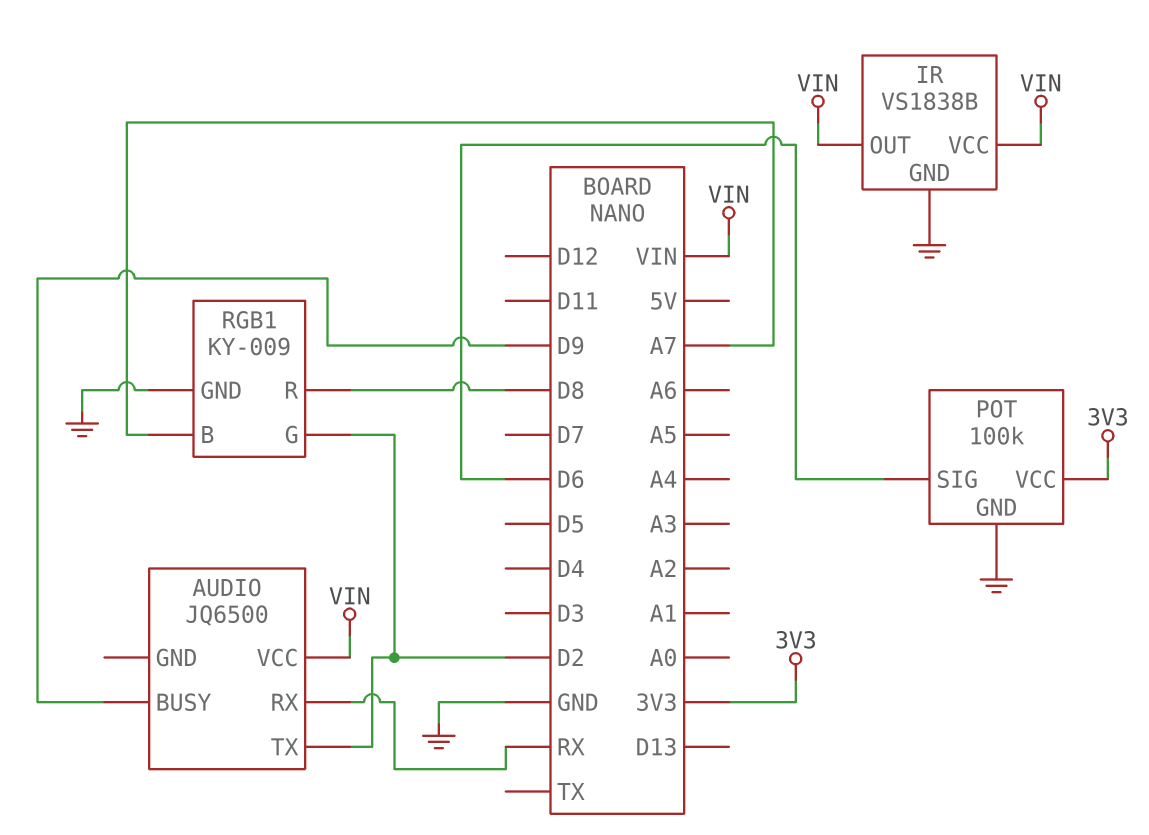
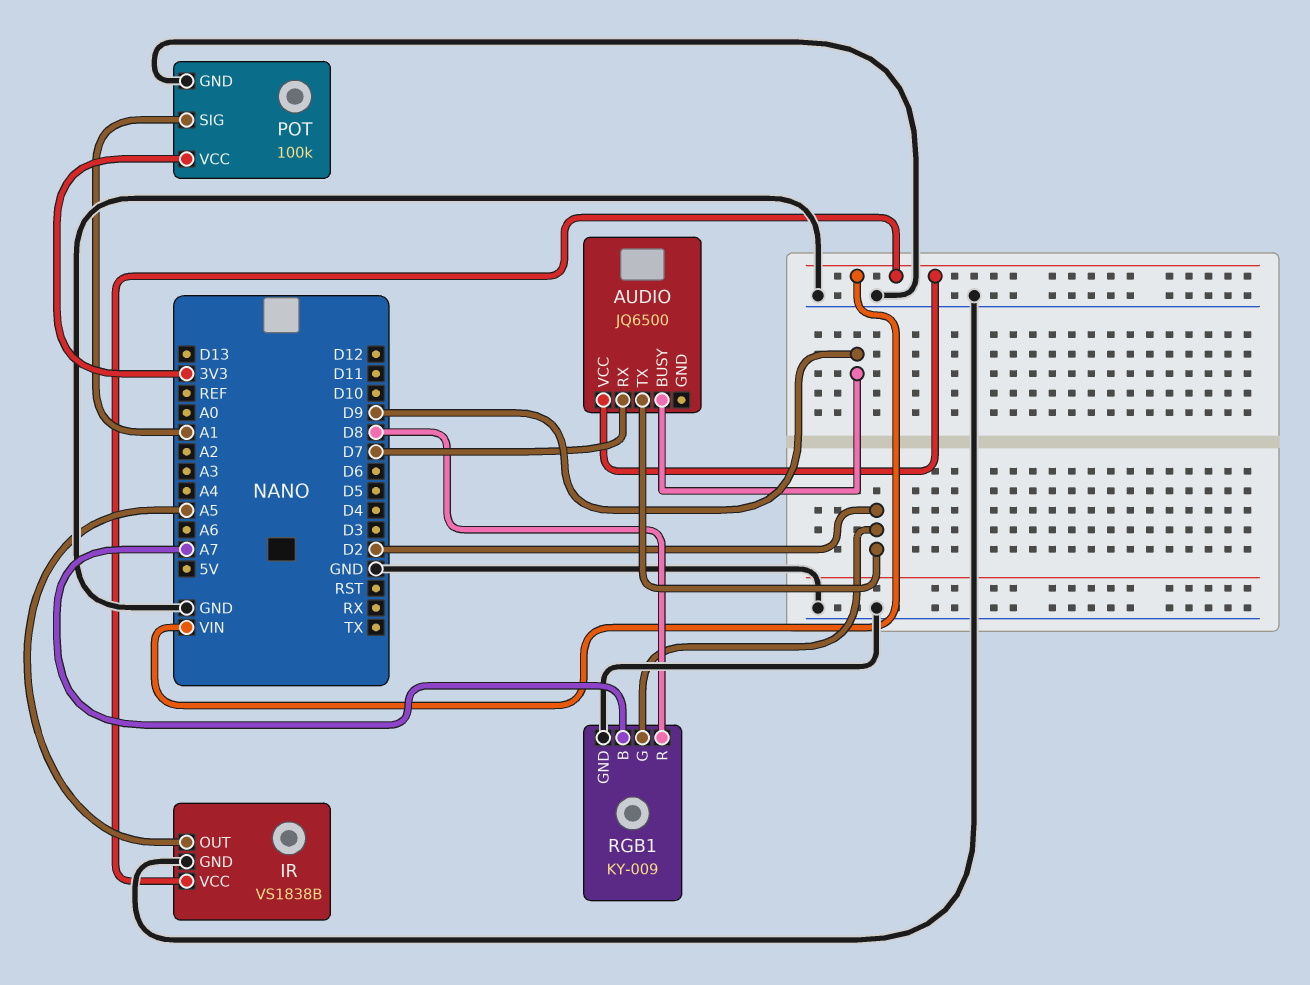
AUDIO pin RX: RX -> D7
IR pin OUT: VIN -> A5
POT pin SIG: D6 -> A1

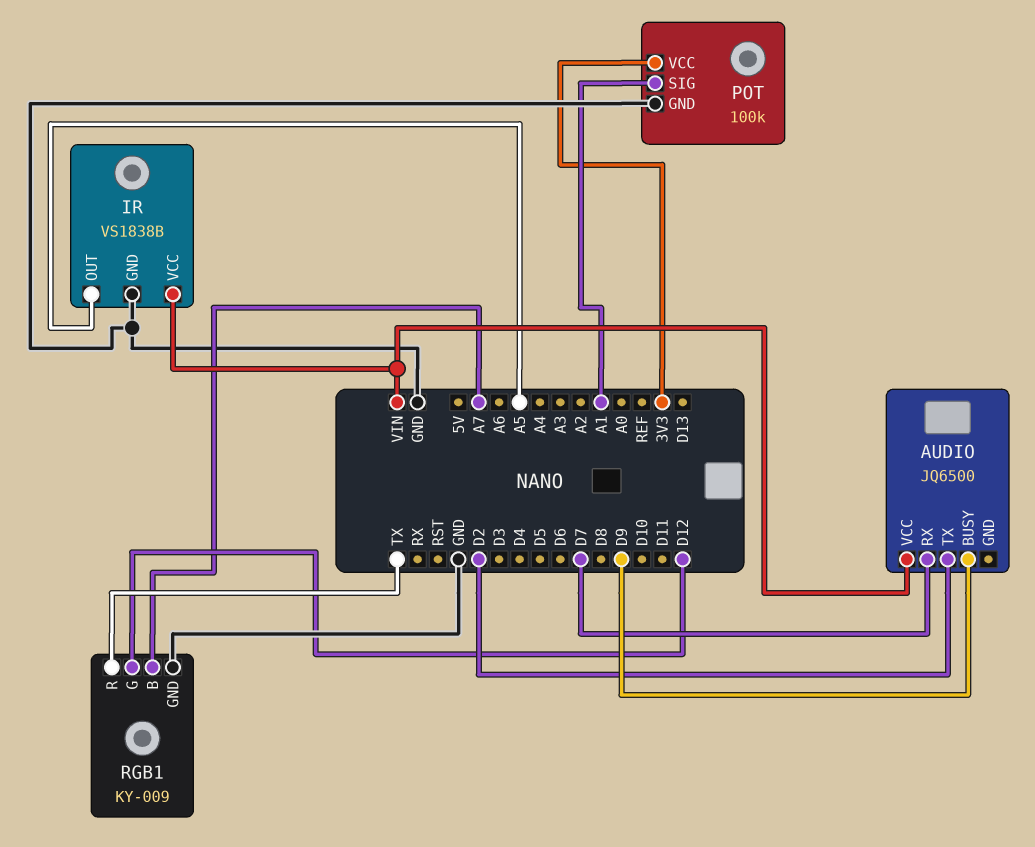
RGB1 pin G: D2 -> D12
RGB1 pin R: D8 -> TX

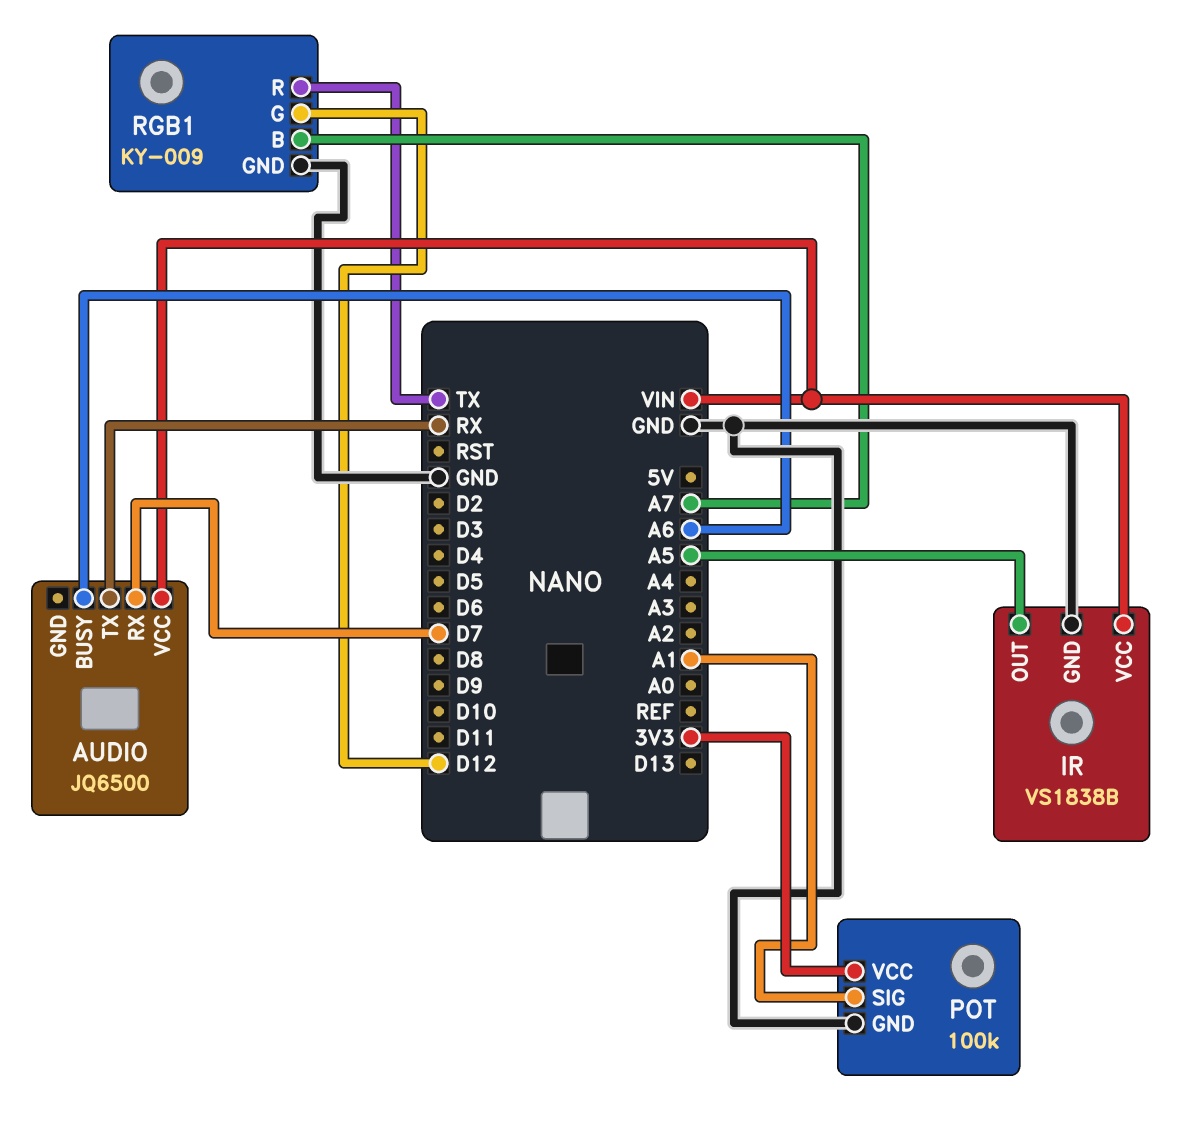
AUDIO pin BUSY: D9 -> A6
AUDIO pin TX: D2 -> RX

